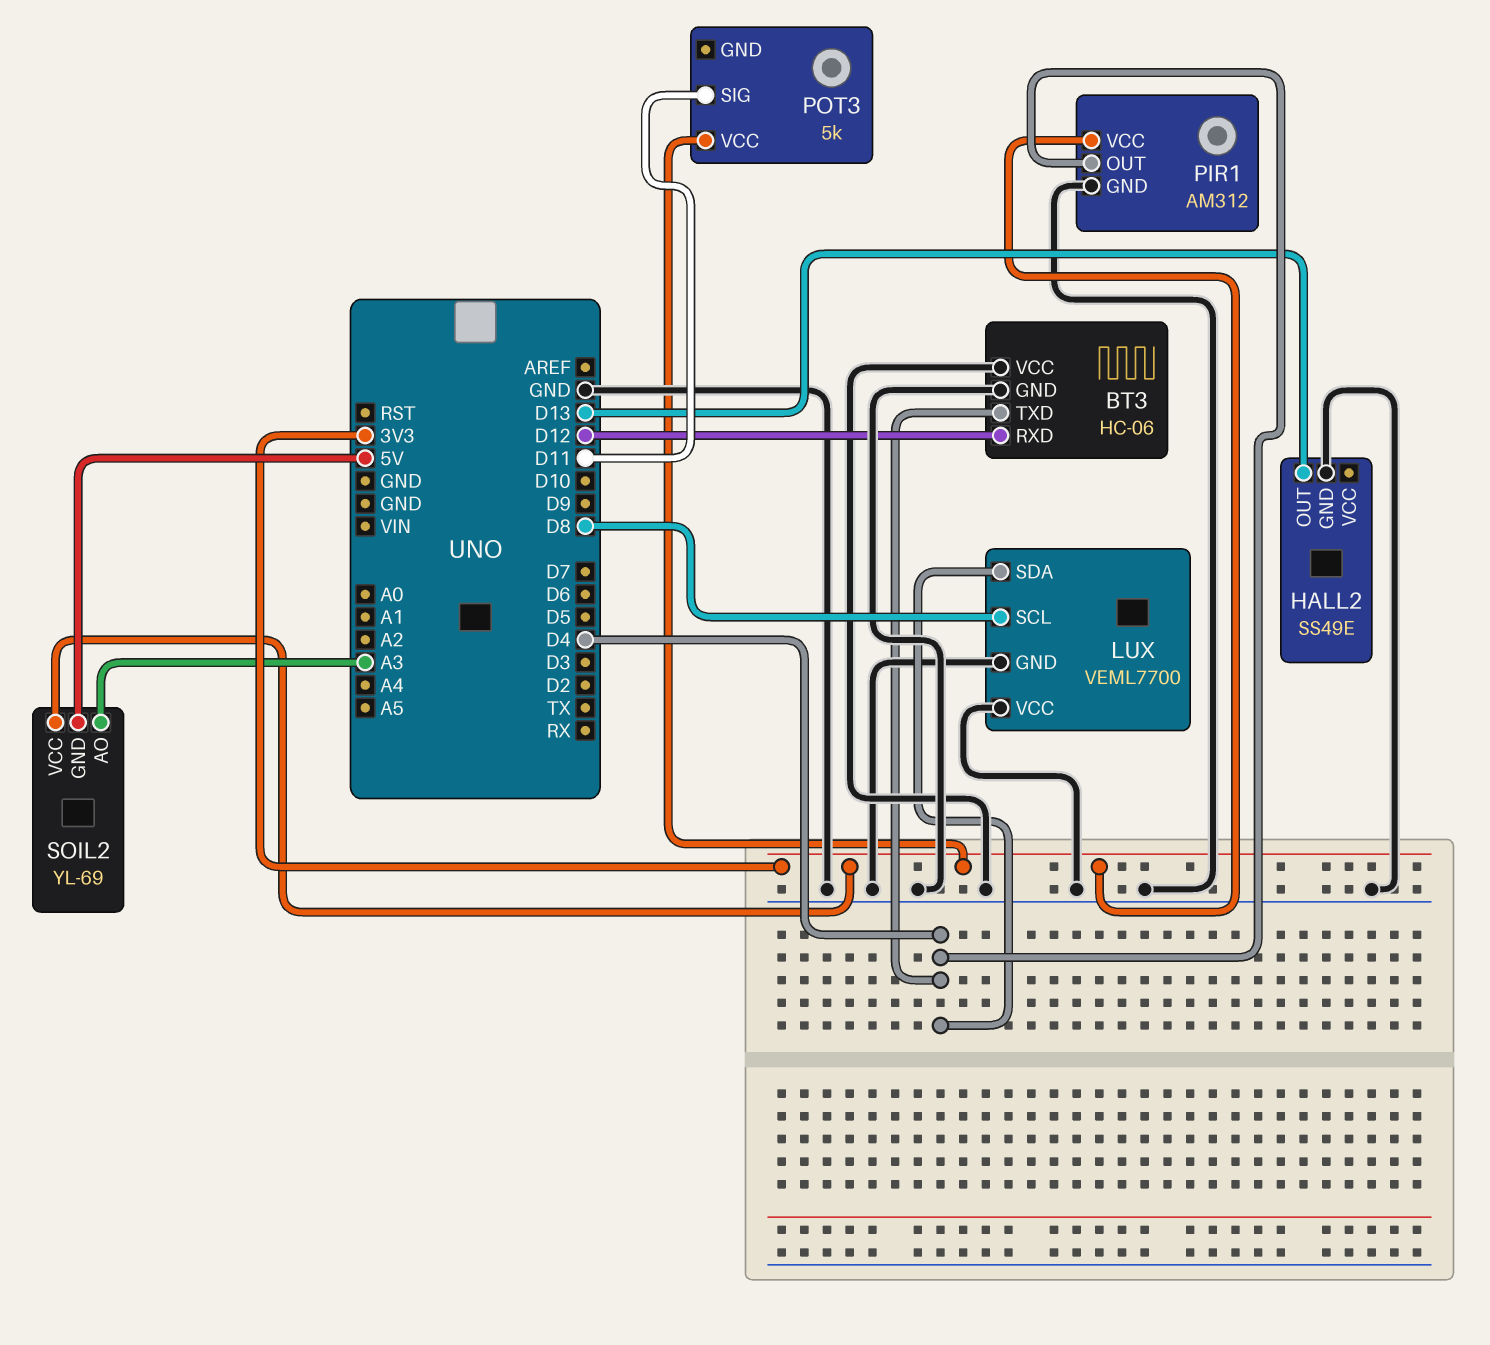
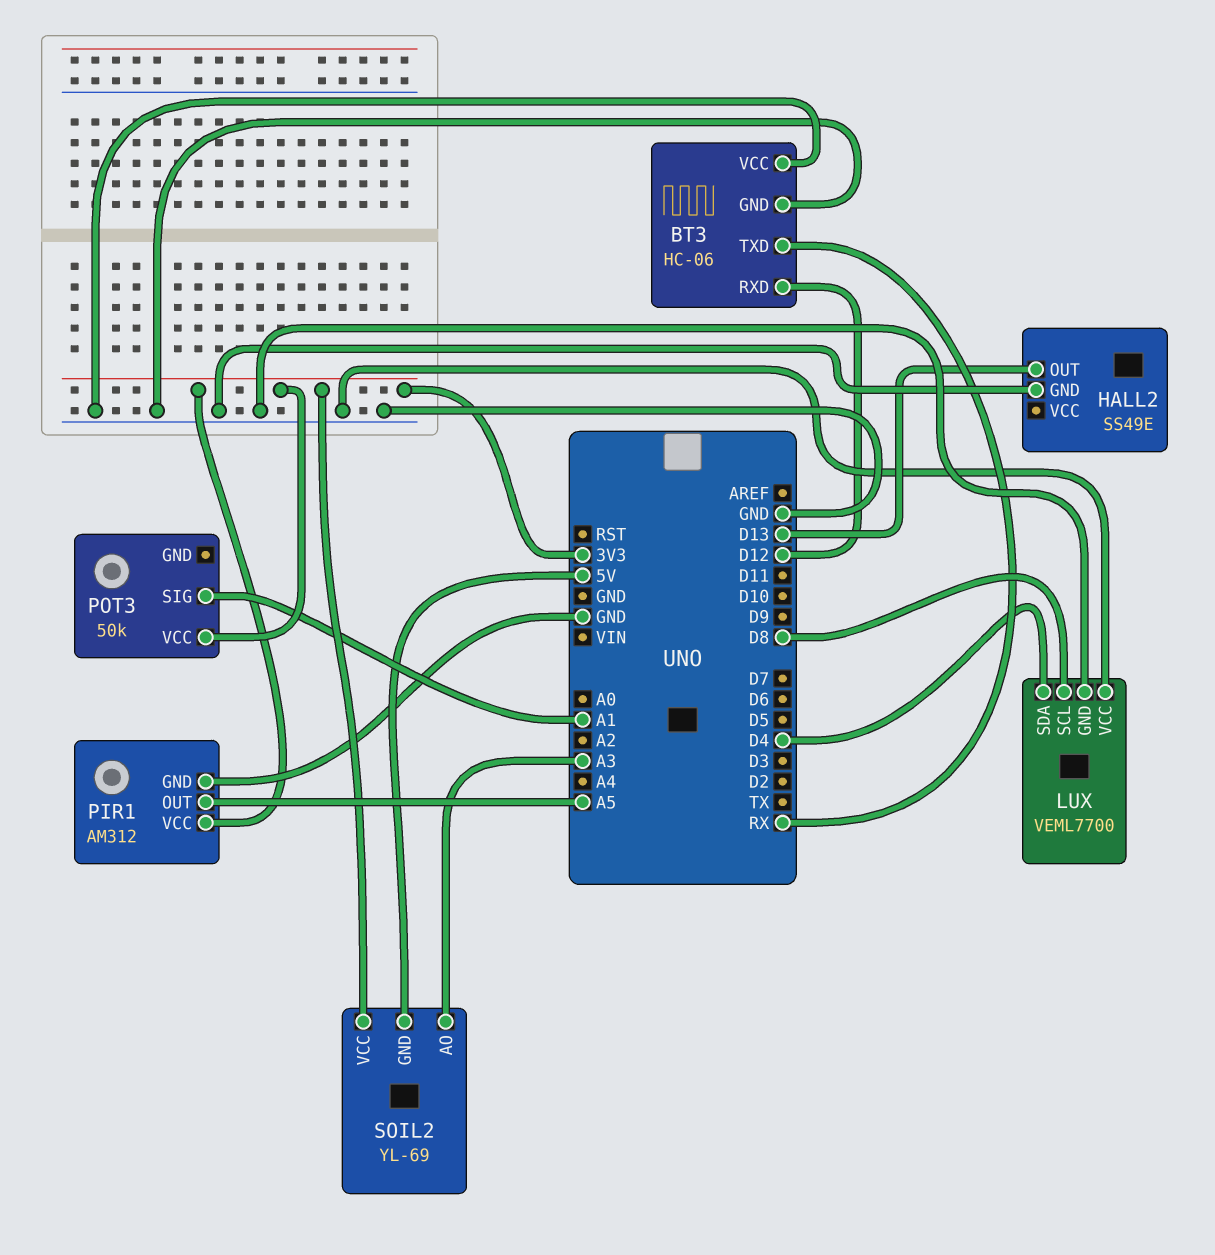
BT3 pin TXD: D4 -> RX
PIR1 pin OUT: D4 -> A5
POT3: 5k -> 50k
POT3 pin SIG: D11 -> A1

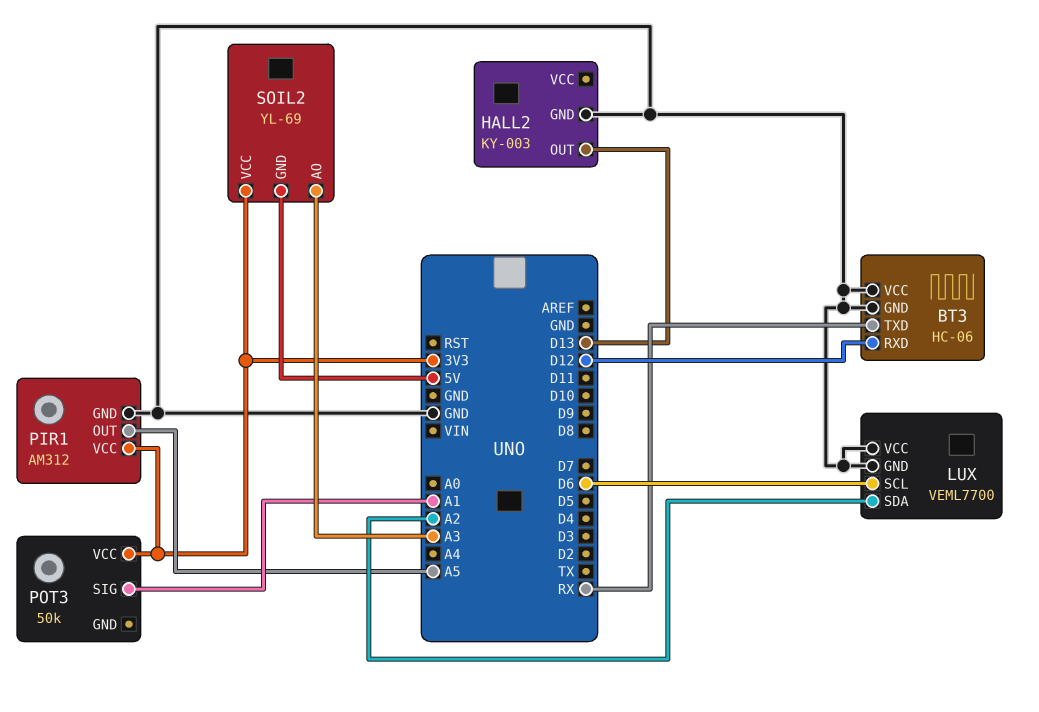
HALL2: SS49E -> KY-003
LUX pin SCL: D8 -> D6
LUX pin SDA: D4 -> A2

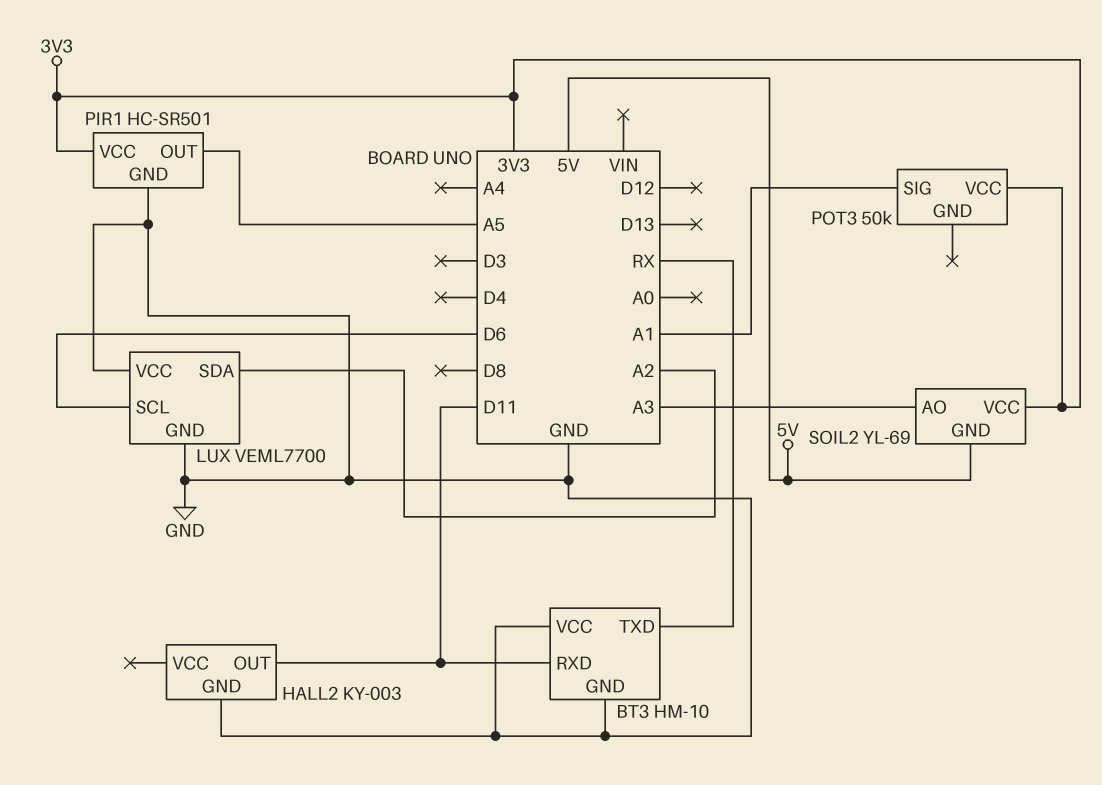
BT3: HC-06 -> HM-10
BT3 pin RXD: D12 -> D11
HALL2 pin OUT: D13 -> D11
PIR1: AM312 -> HC-SR501

